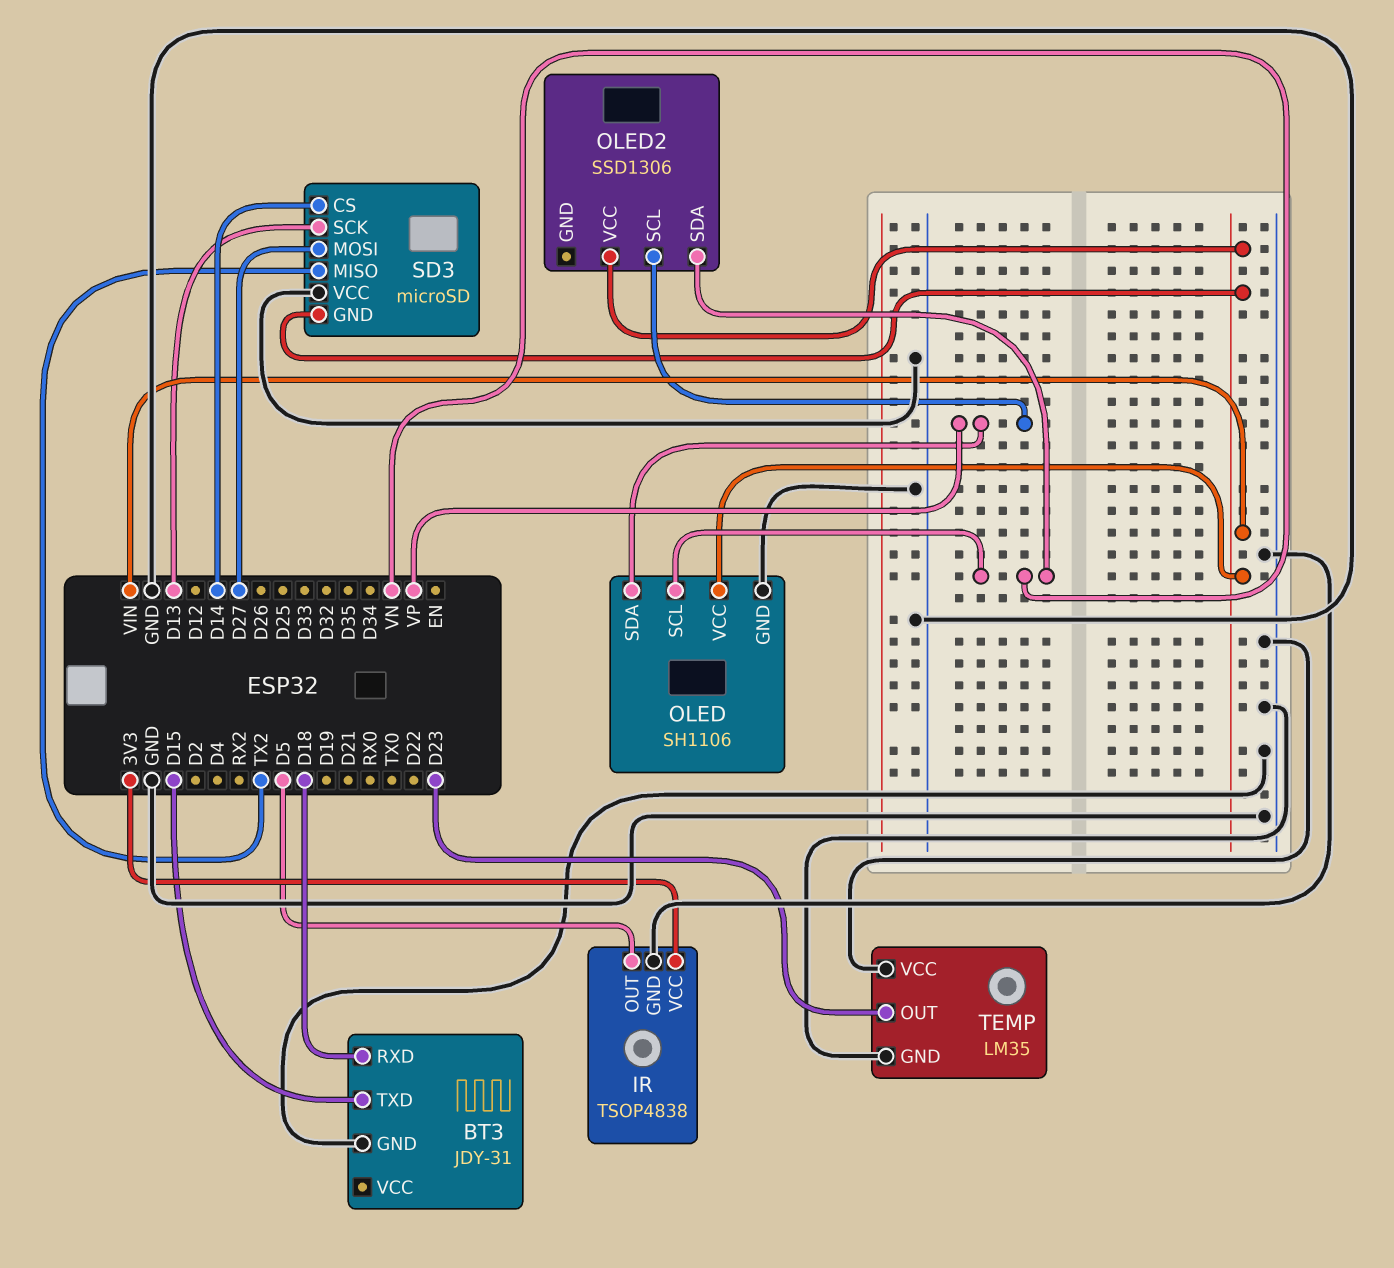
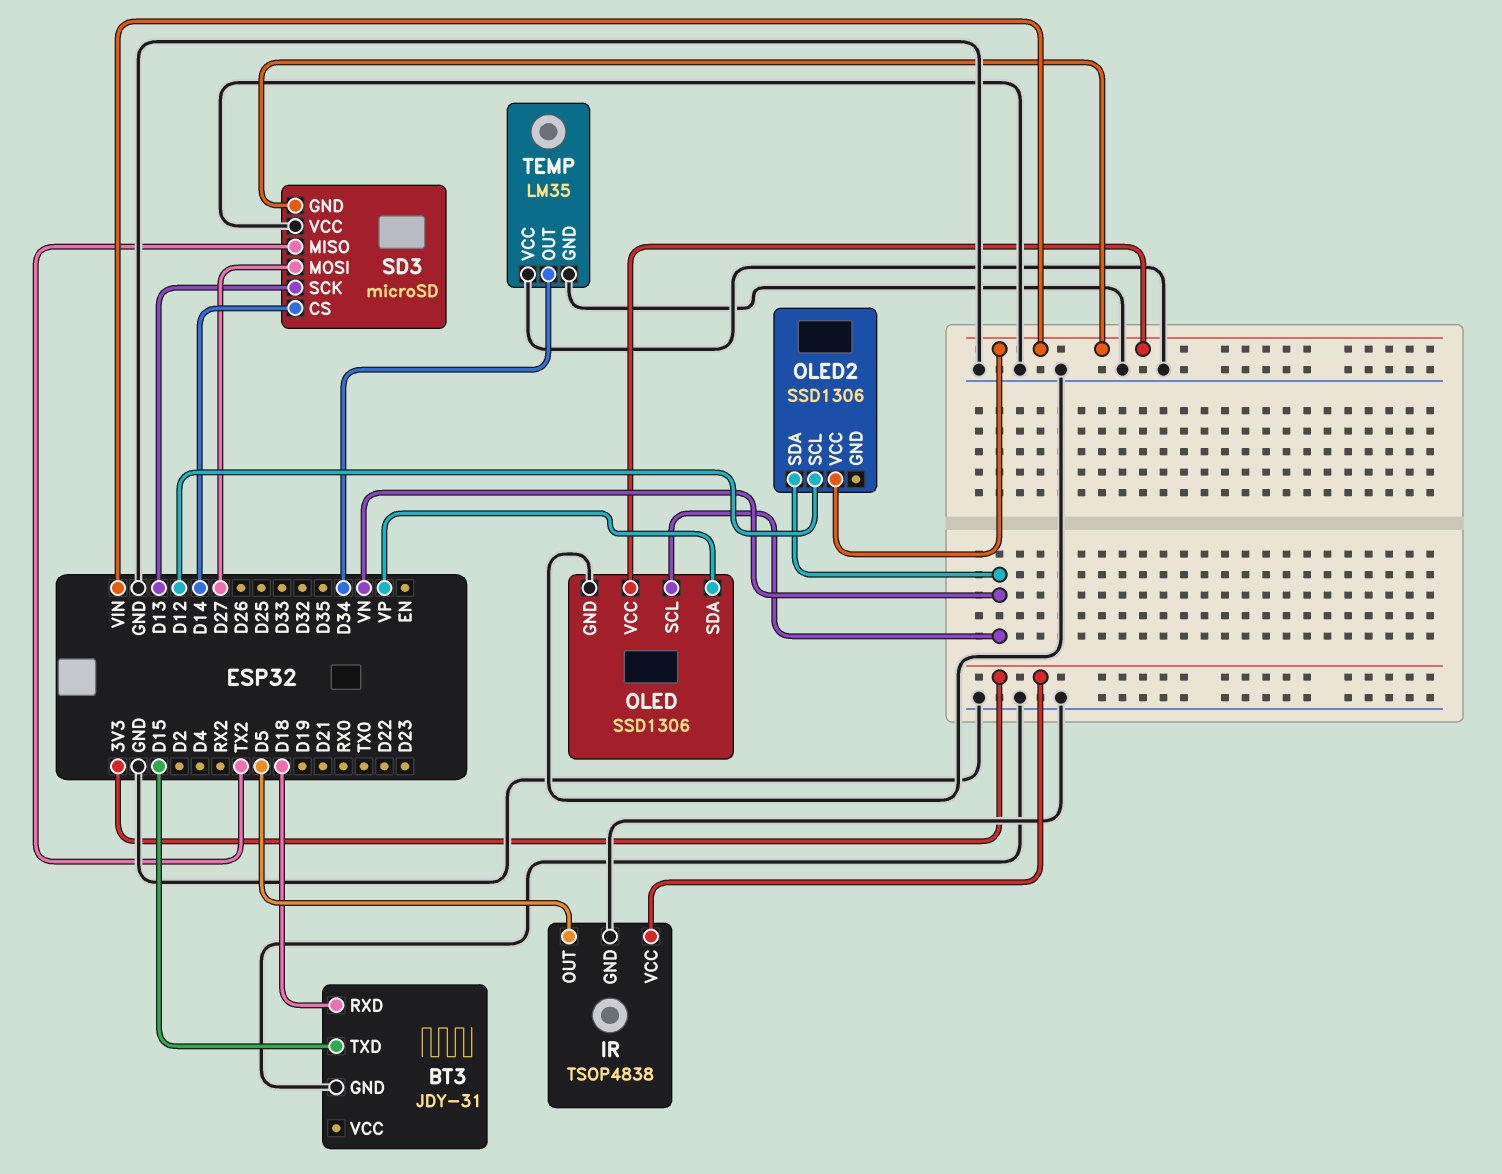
OLED: SH1106 -> SSD1306
OLED2 pin SCL: VP -> D12
TEMP pin OUT: D23 -> D34

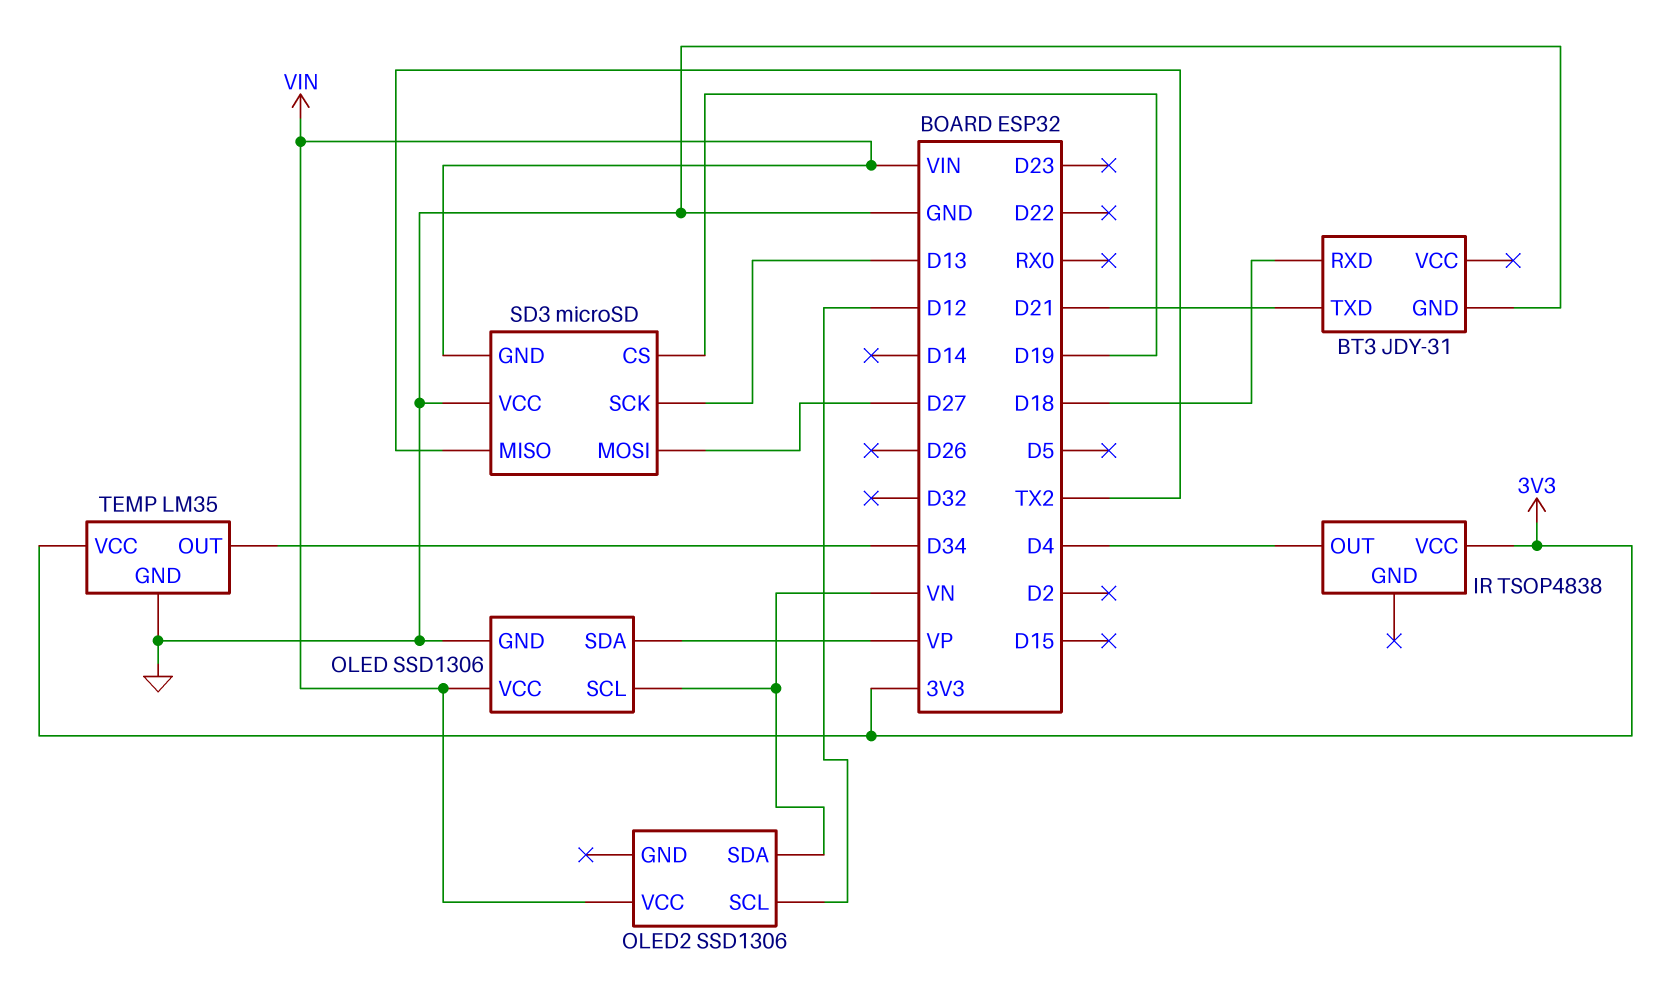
BT3 pin TXD: D15 -> D21
IR pin GND: GND -> none
IR pin OUT: D5 -> D4
SD3 pin CS: D14 -> D19
TEMP pin VCC: GND -> 3V3

